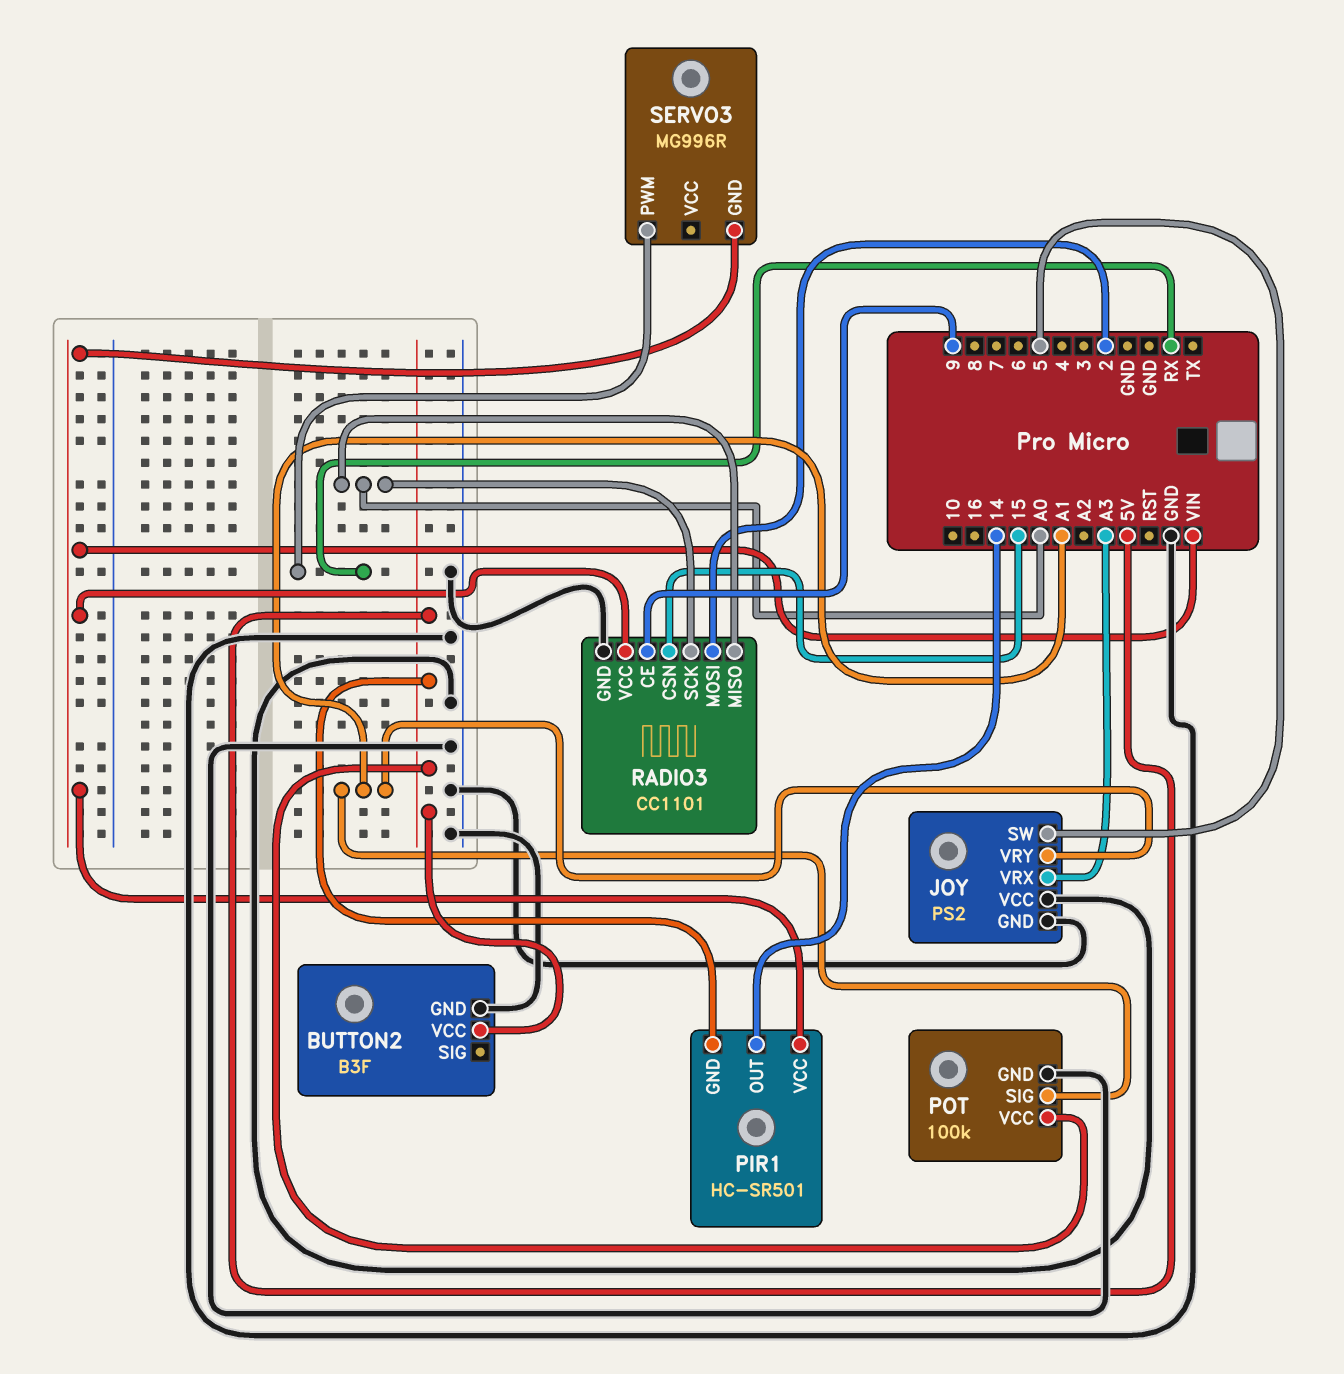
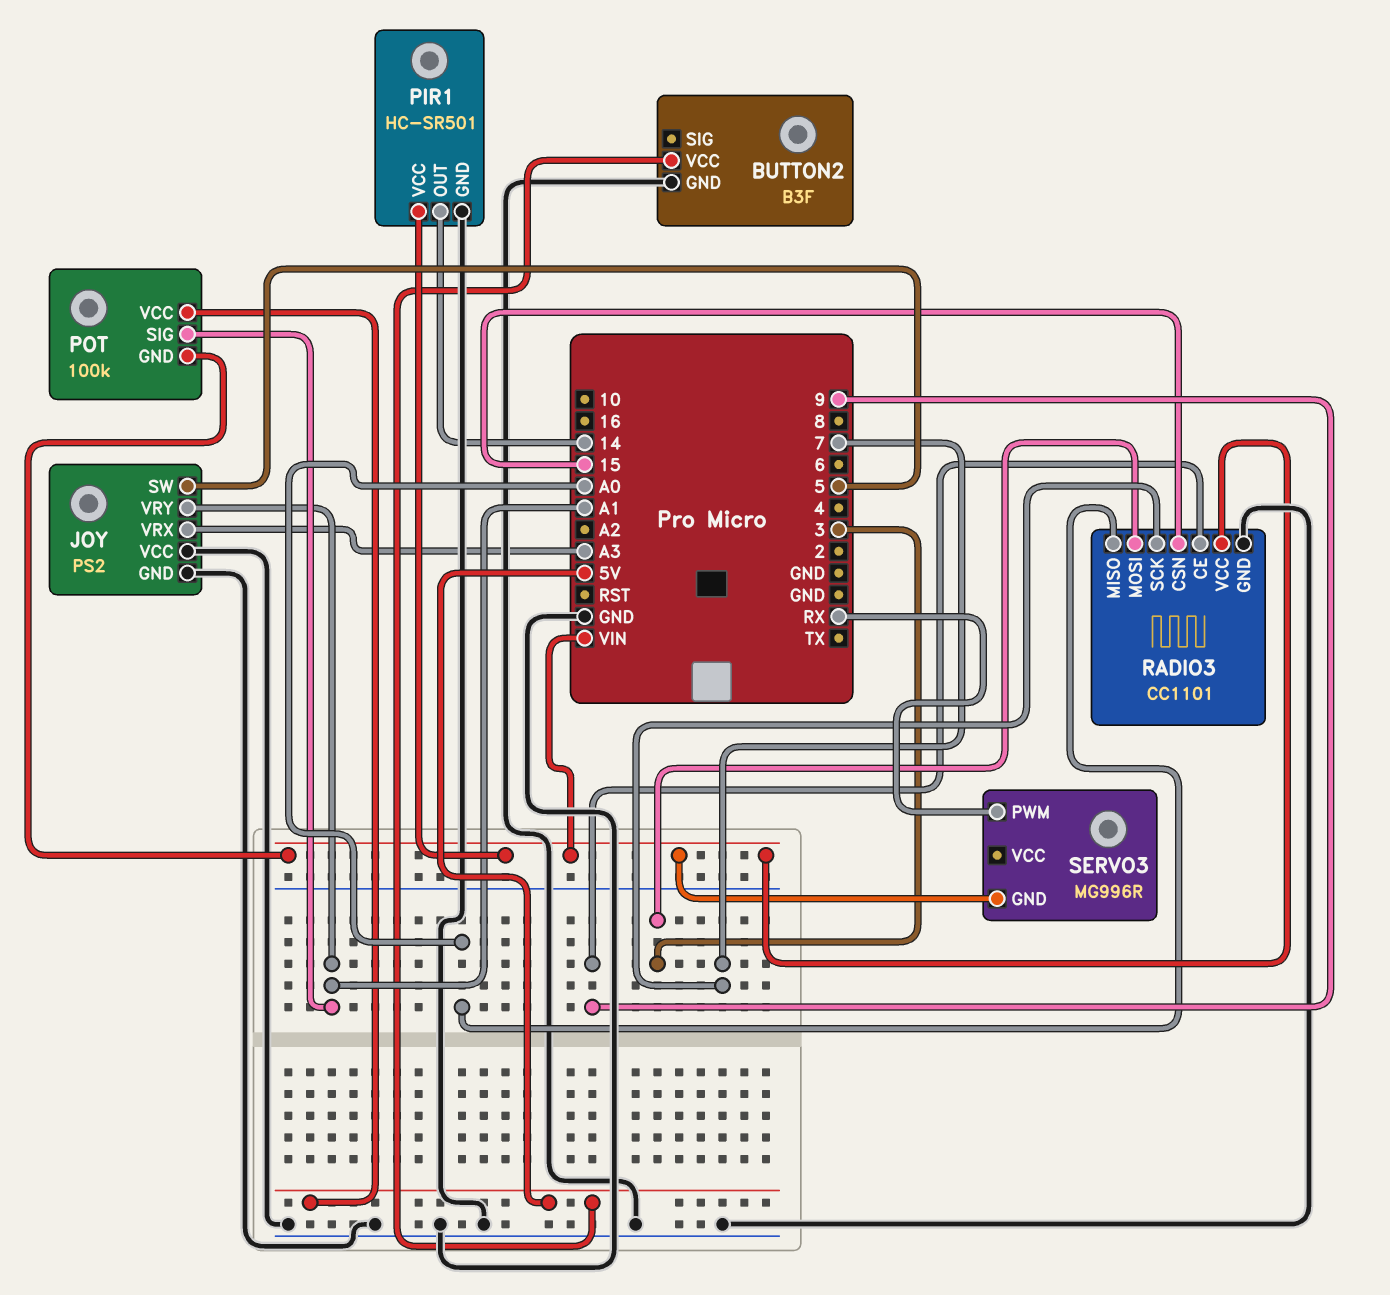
PIR1 pin GND: 5V -> GND
POT pin GND: GND -> VIN
RADIO3 pin MOSI: 2 -> 3
RADIO3 pin SCK: A0 -> 7

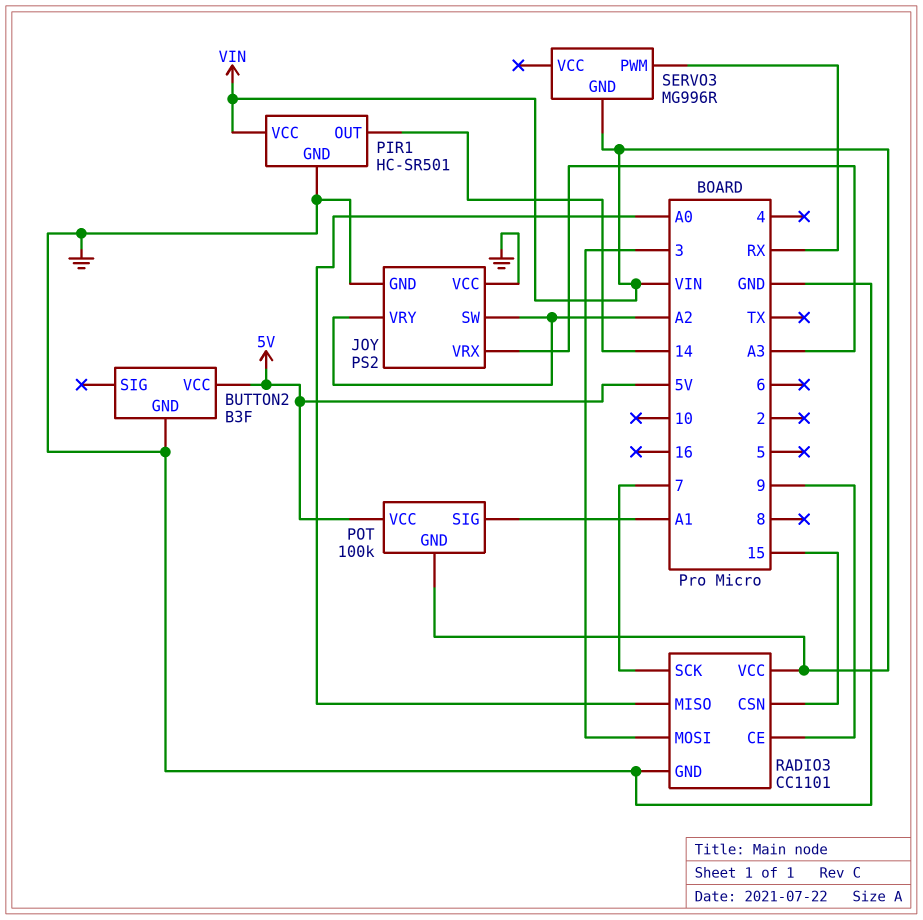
JOY pin SW: 5 -> A2
JOY pin VRY: A1 -> A2

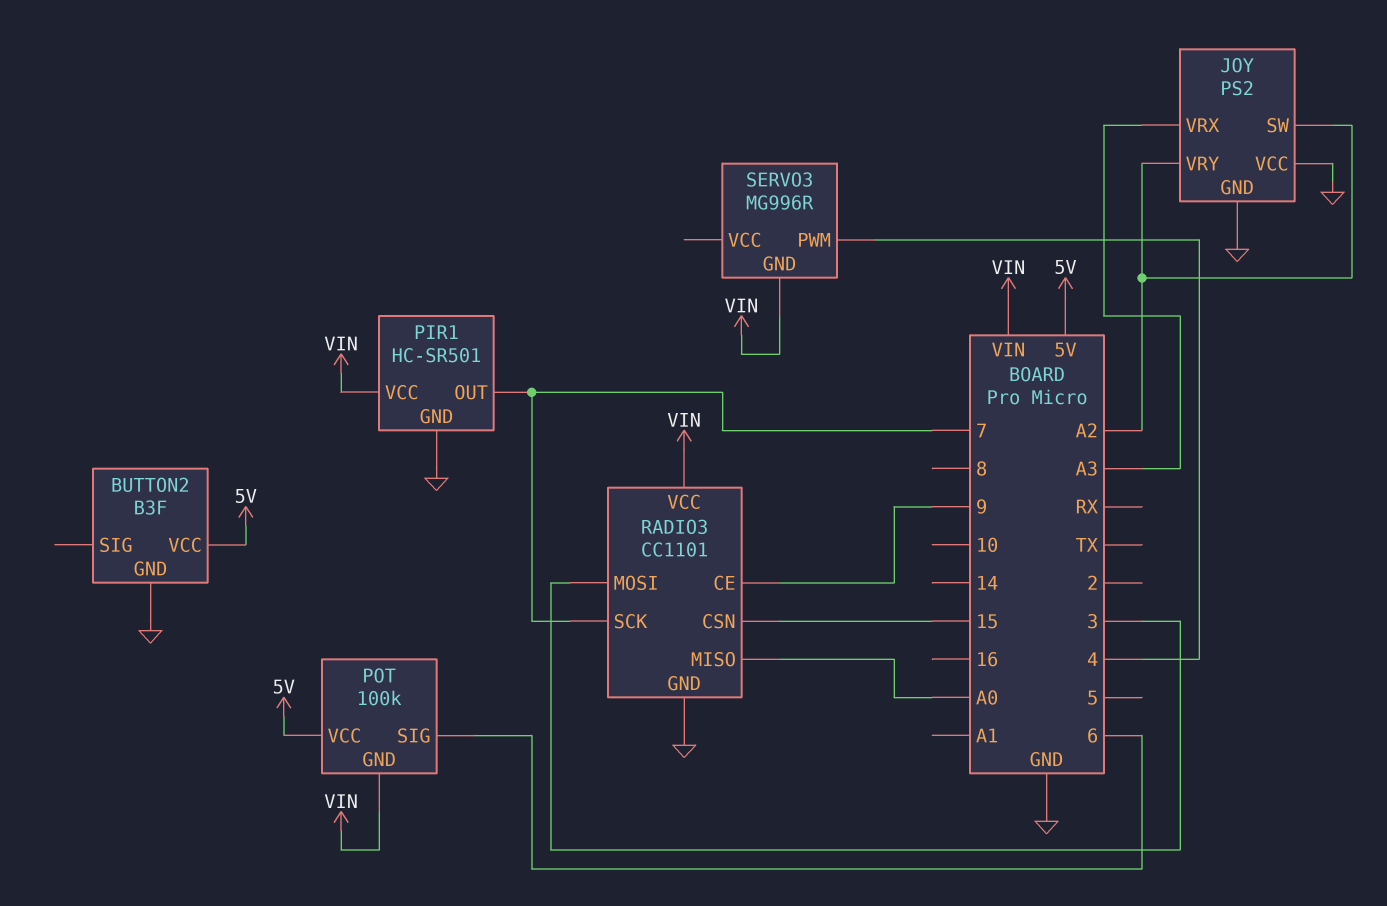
PIR1 pin OUT: 14 -> 7
POT pin SIG: A1 -> 6
SERVO3 pin PWM: RX -> 4

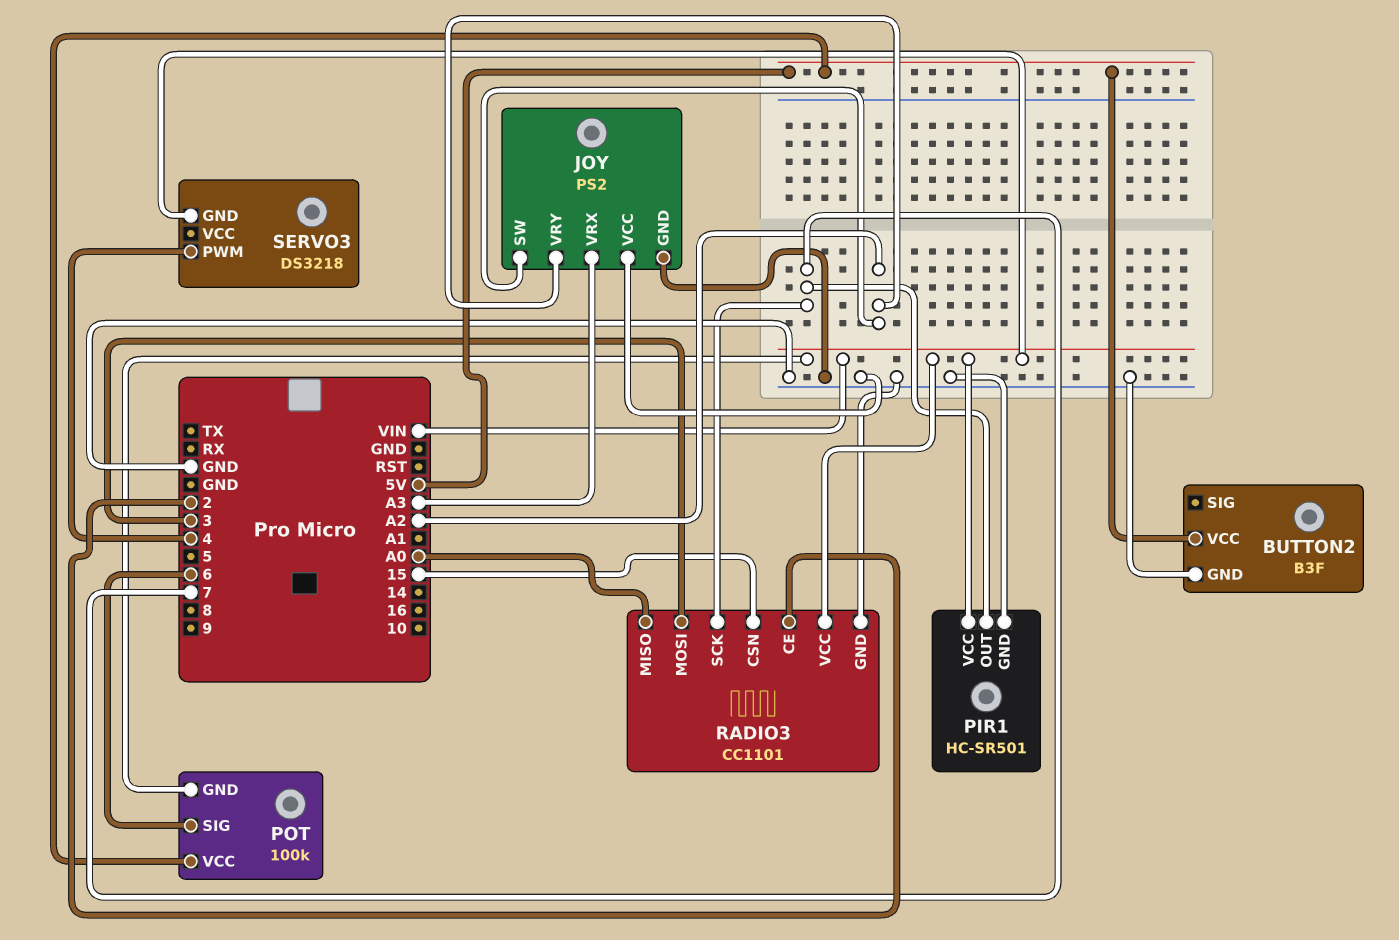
RADIO3 pin CE: 9 -> 2
SERVO3: MG996R -> DS3218

